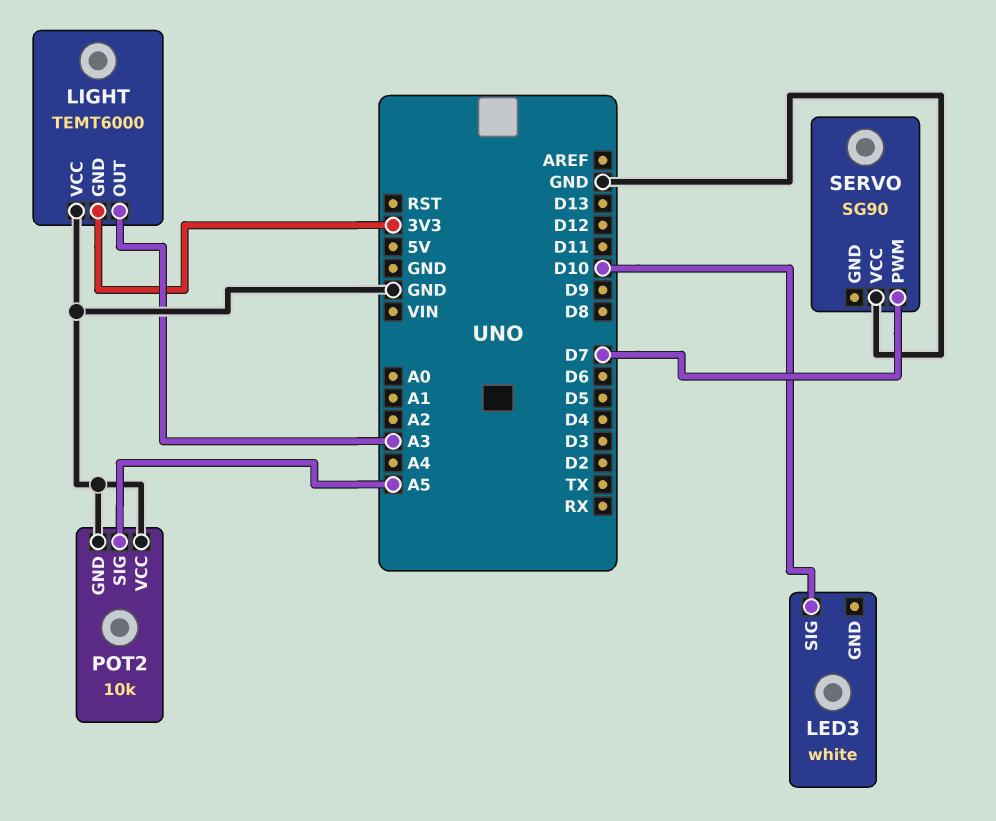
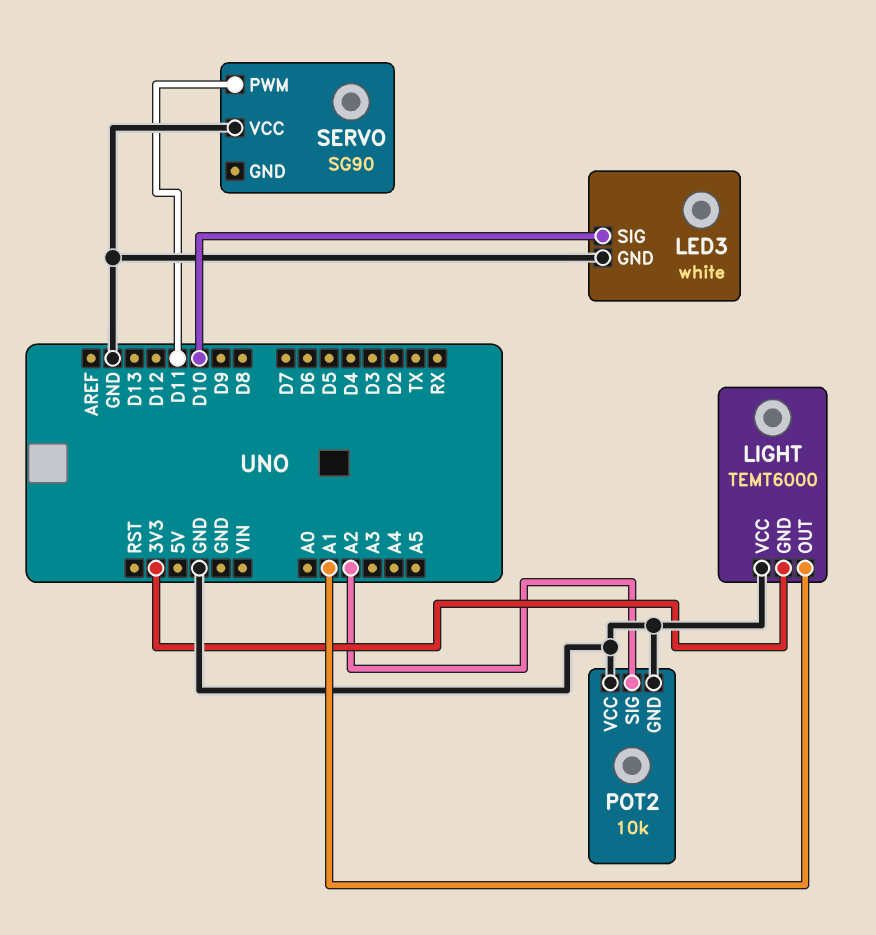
LED3 pin GND: none -> GND
LIGHT pin OUT: A3 -> A1
POT2 pin SIG: A5 -> A2
SERVO pin PWM: D7 -> D11

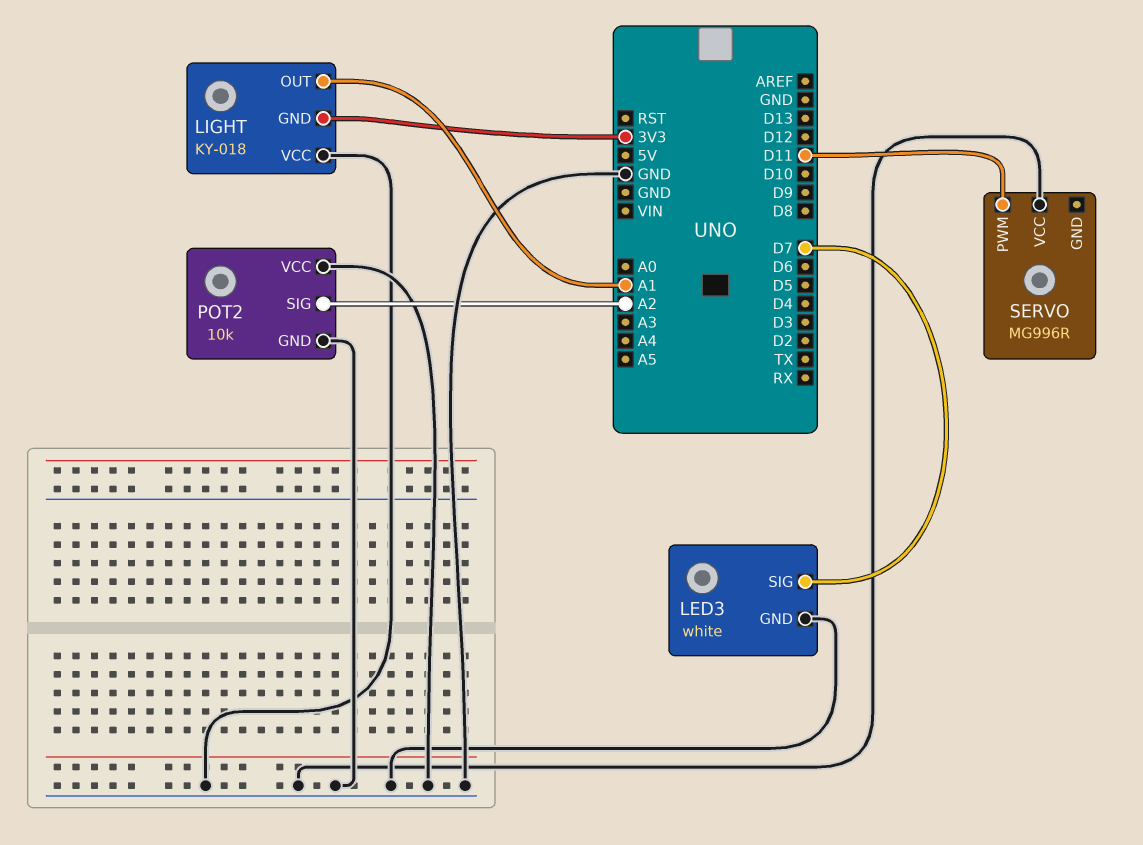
LED3 pin SIG: D10 -> D7
LIGHT: TEMT6000 -> KY-018
SERVO: SG90 -> MG996R

